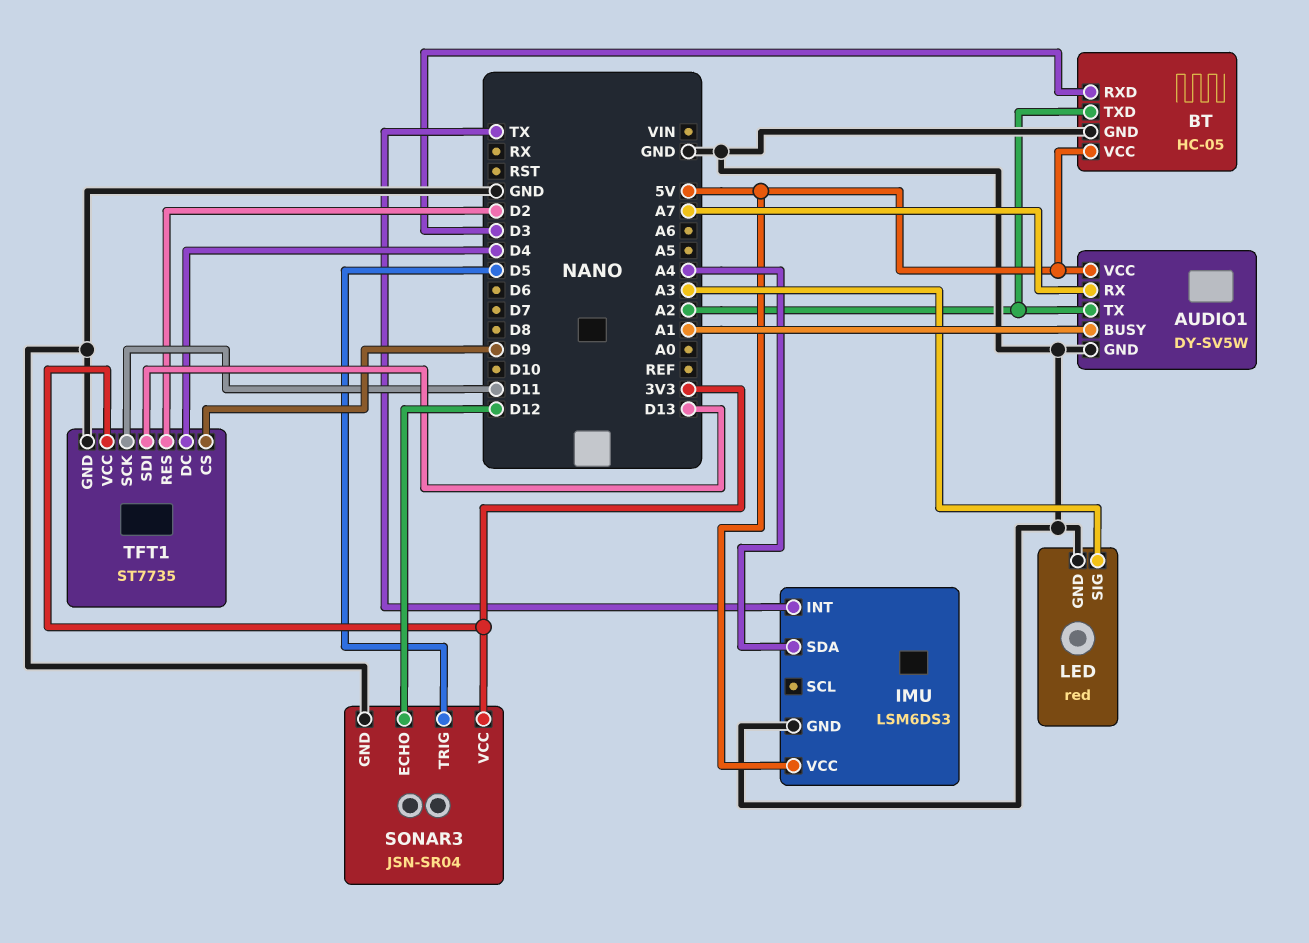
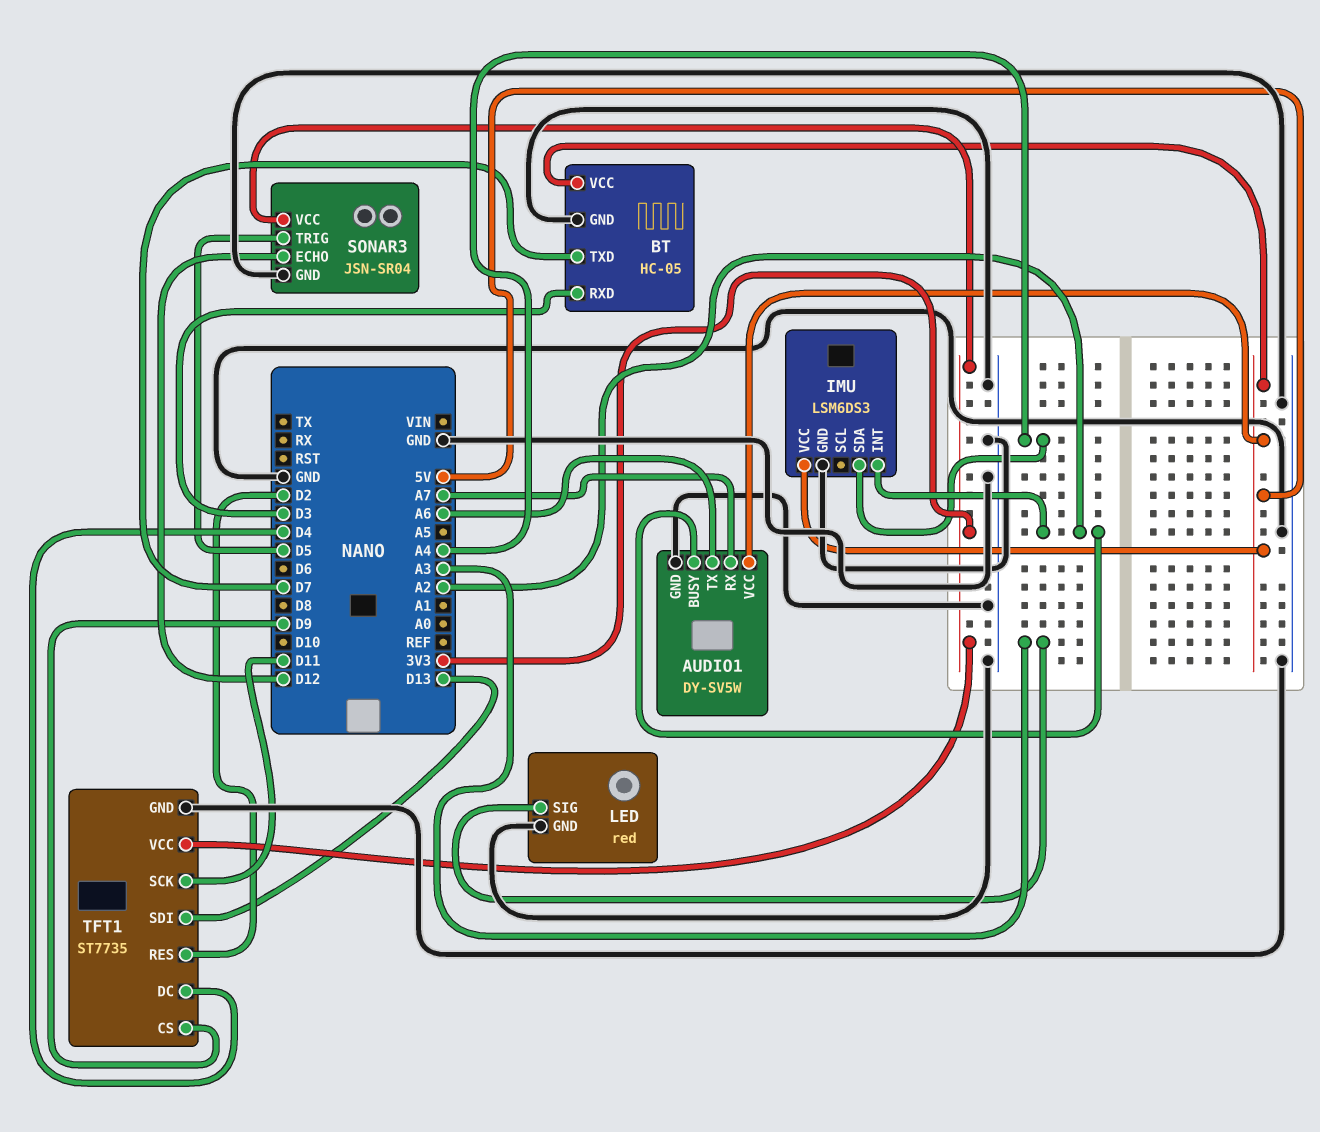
AUDIO1 pin BUSY: A1 -> A2
AUDIO1 pin TX: A2 -> A6
BT pin TXD: A2 -> D7
IMU pin INT: TX -> A2

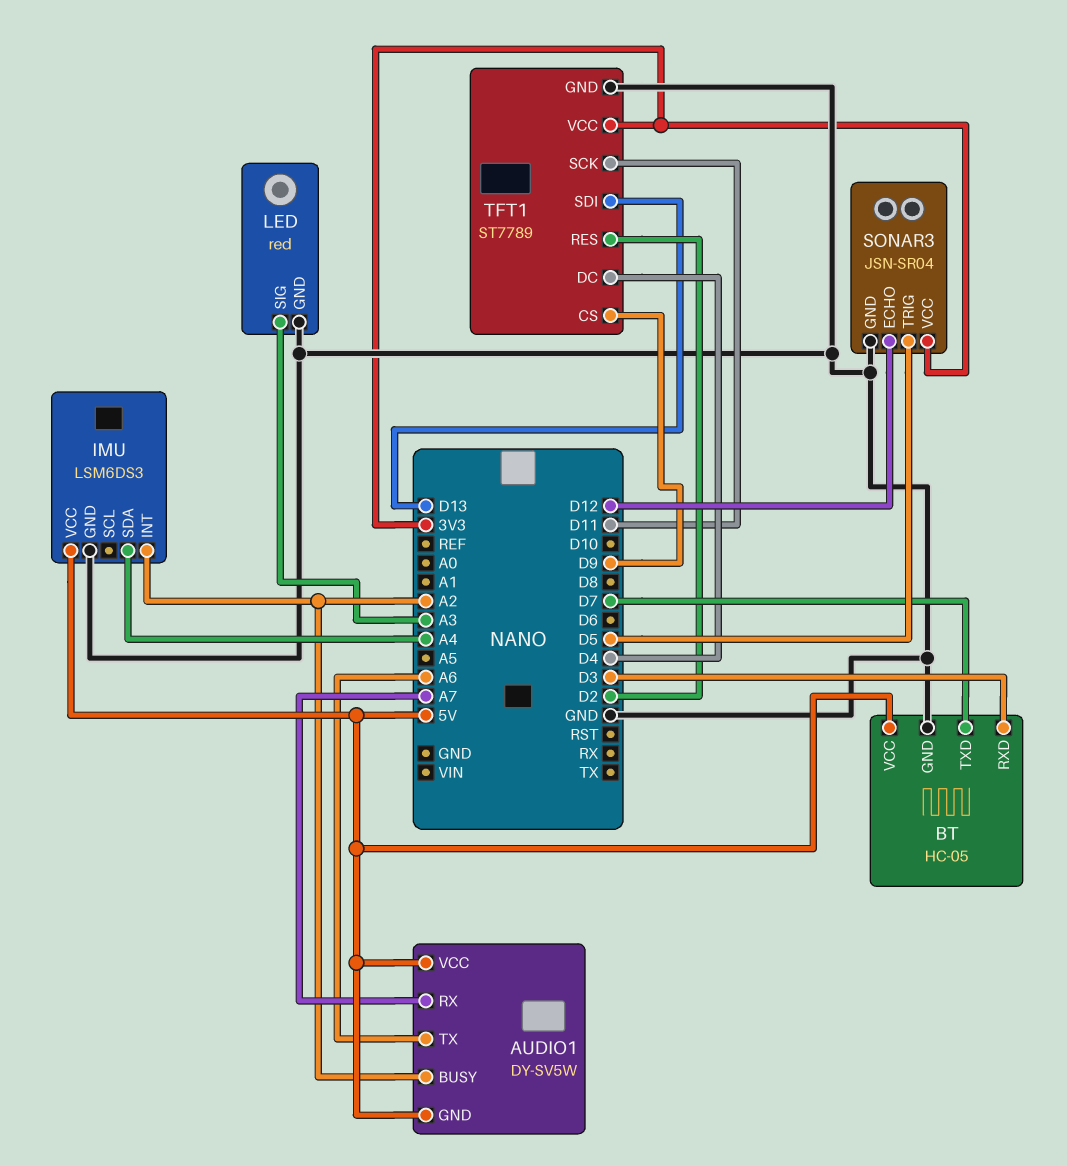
AUDIO1 pin GND: GND -> 5V
TFT1: ST7735 -> ST7789

